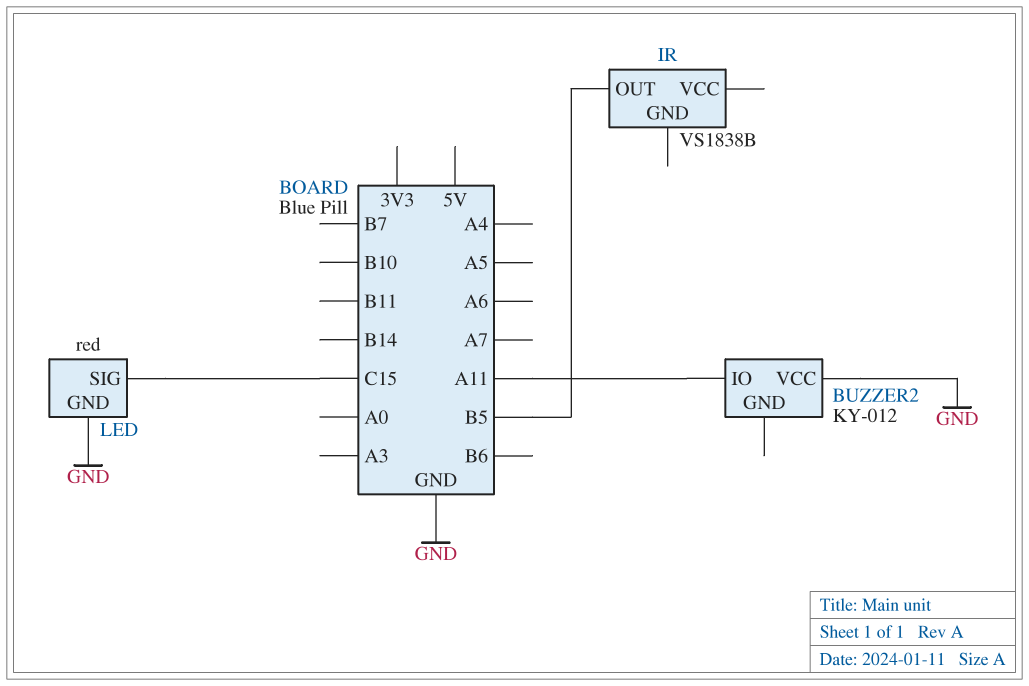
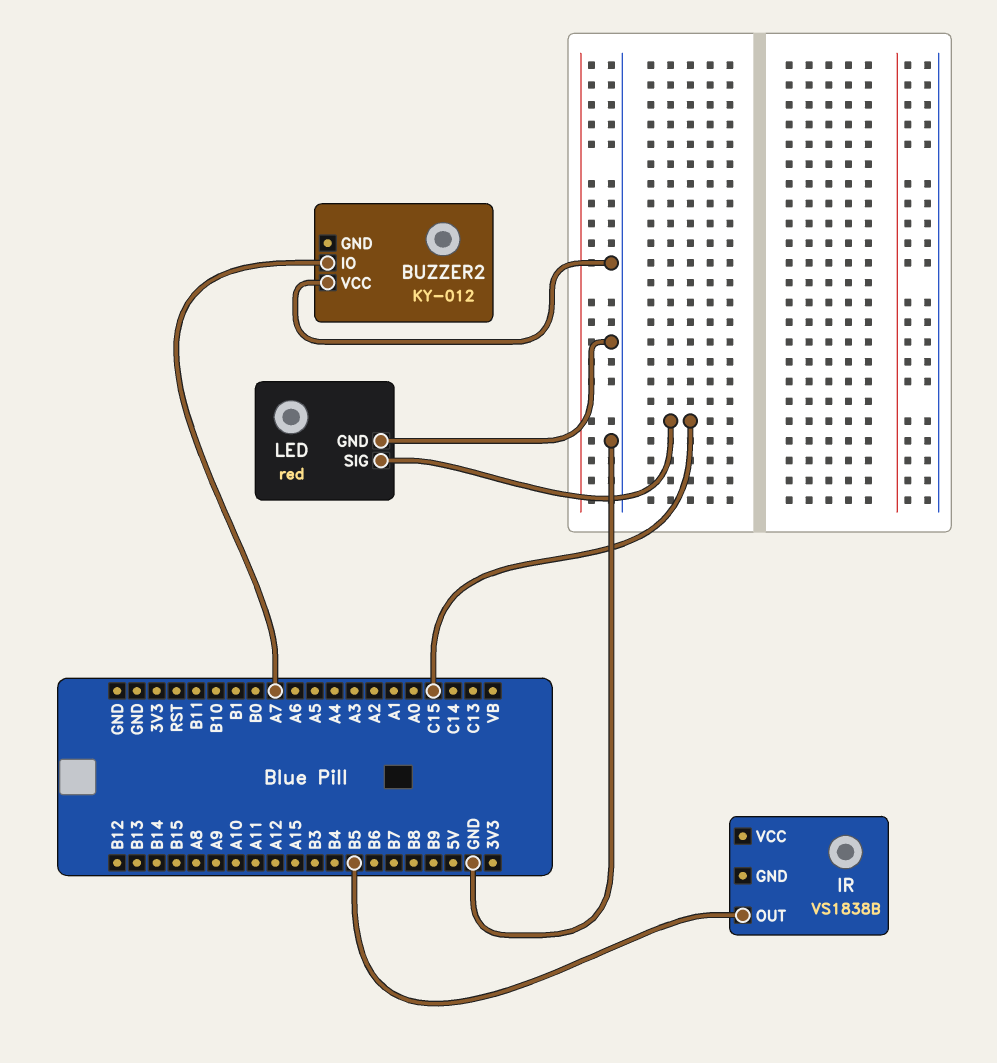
BUZZER2 pin IO: A11 -> A7

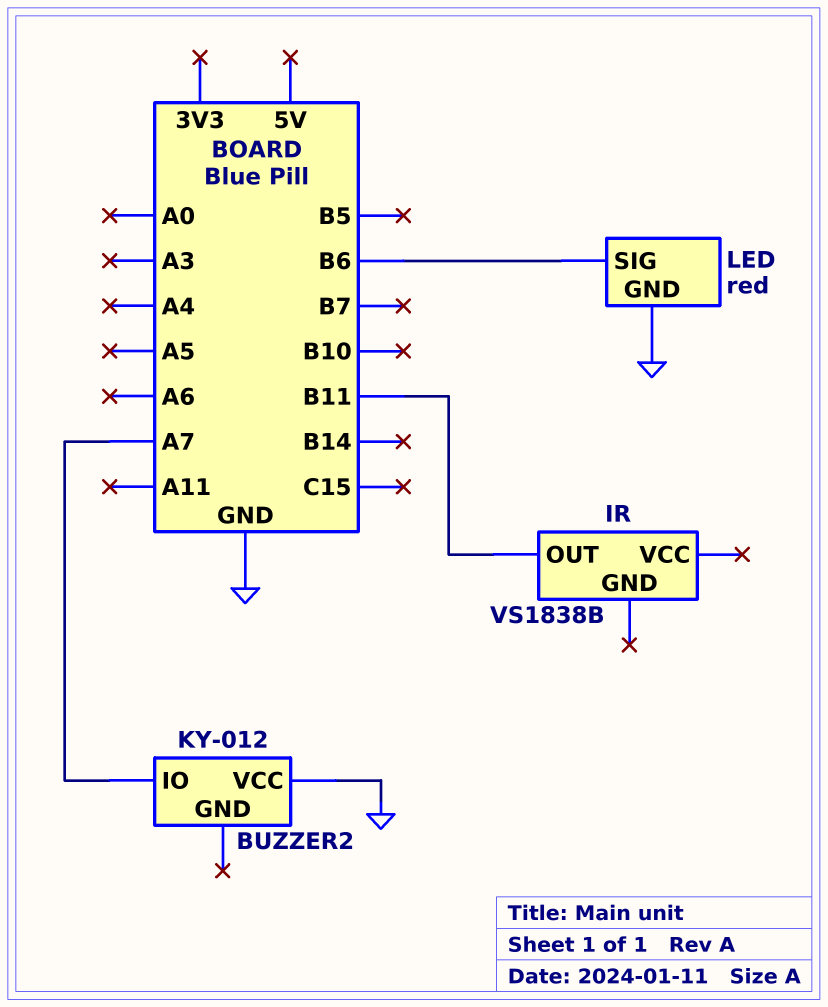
IR pin OUT: B5 -> B11
LED pin SIG: C15 -> B6

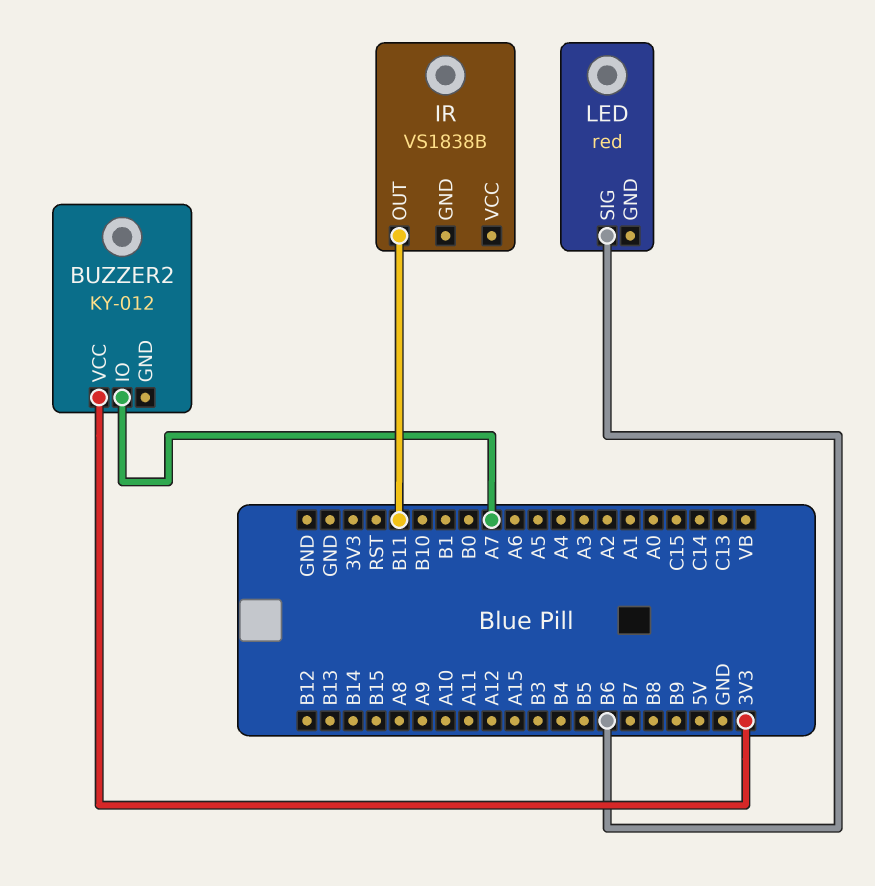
BUZZER2 pin VCC: GND -> 3V3
LED pin GND: GND -> none

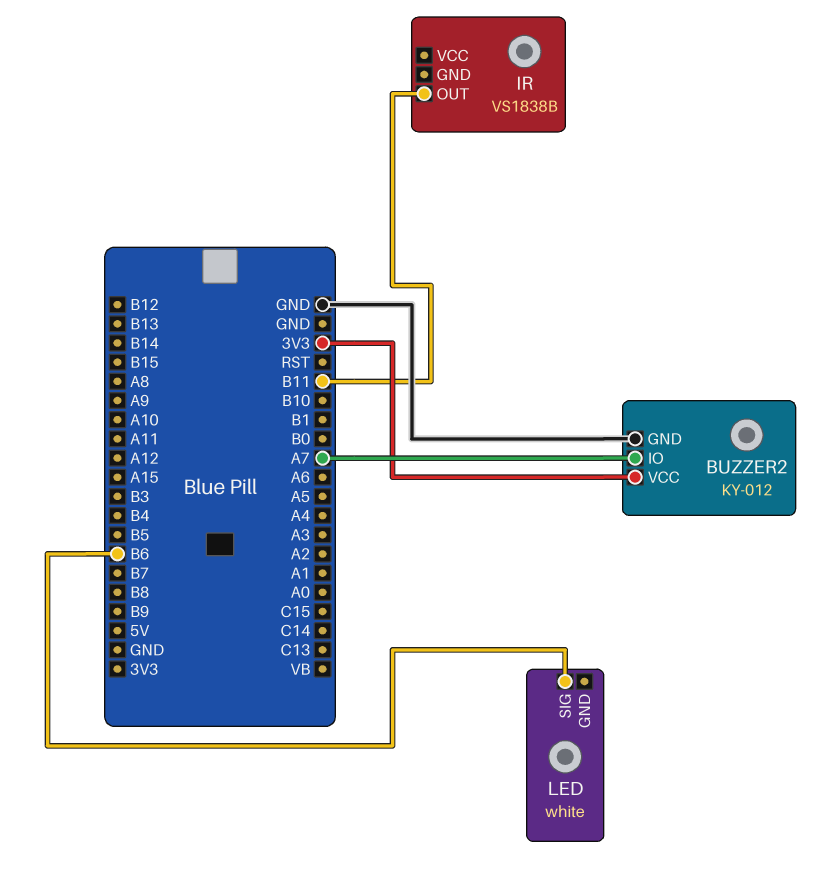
BUZZER2 pin GND: none -> GND
LED: red -> white

